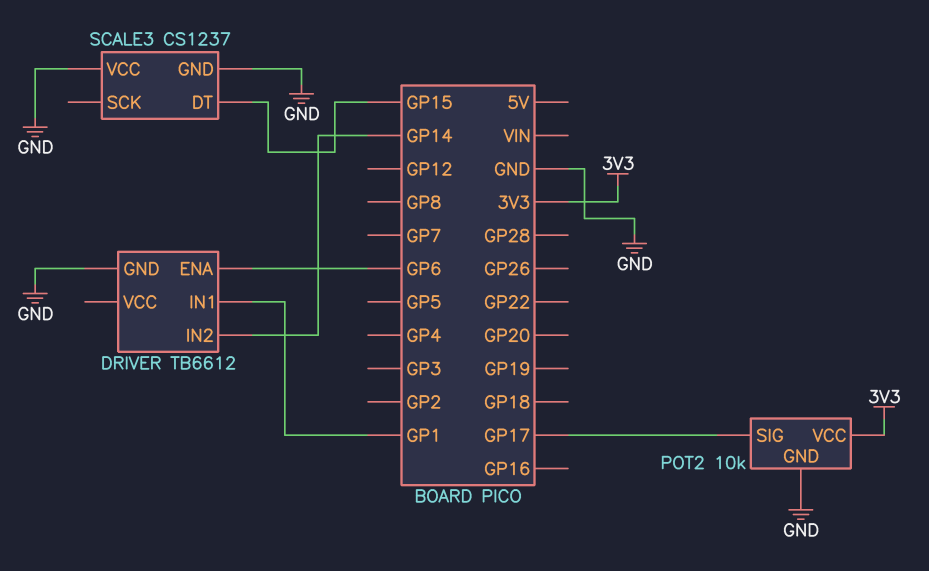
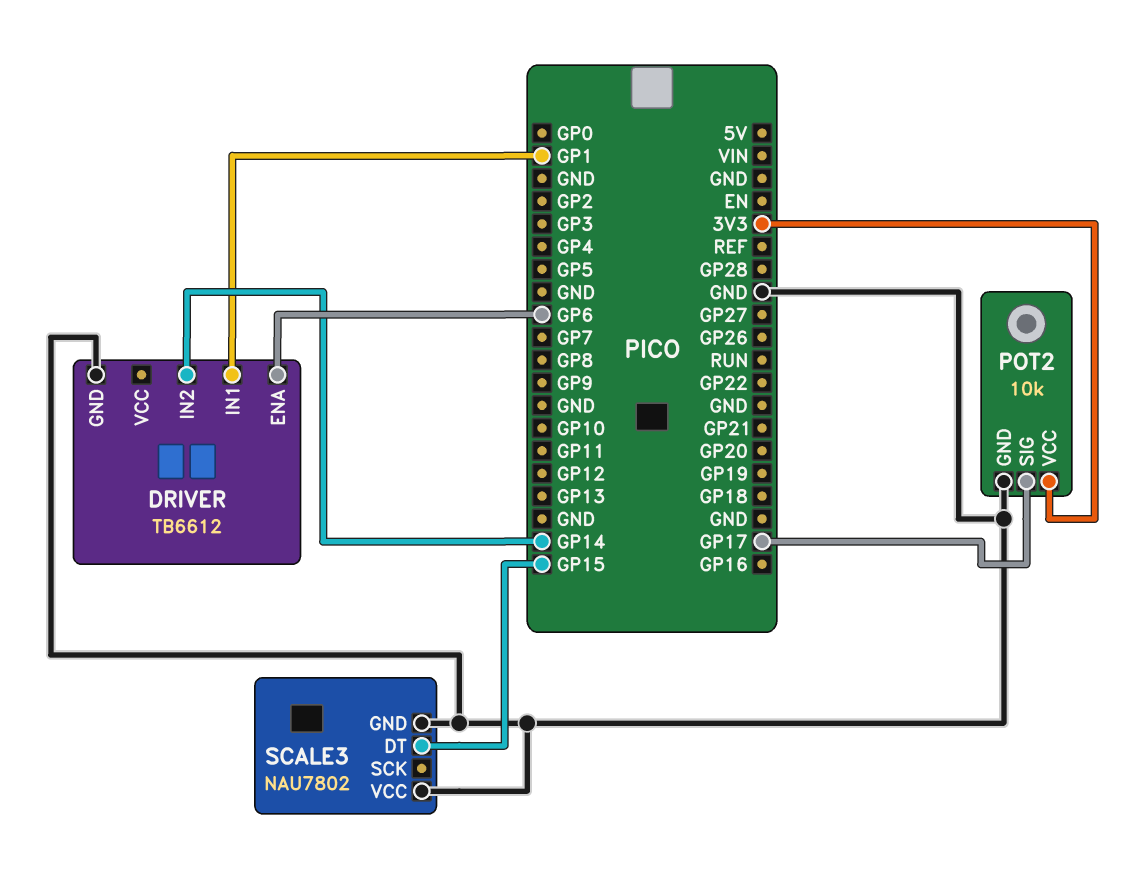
SCALE3: CS1237 -> NAU7802

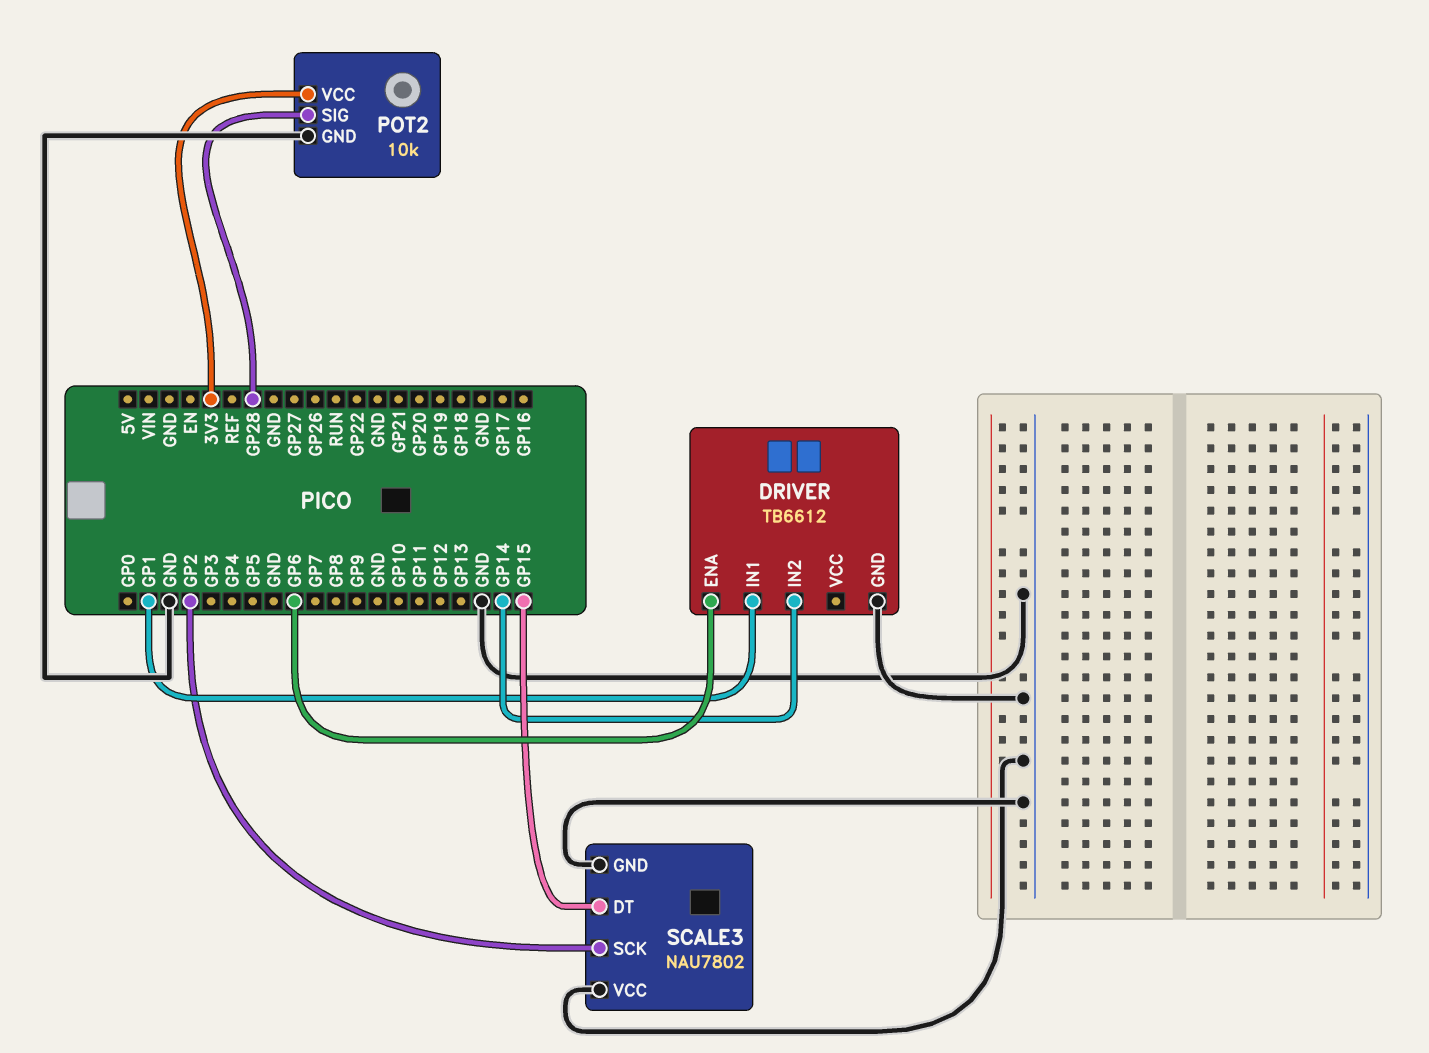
POT2 pin SIG: GP17 -> GP28
SCALE3 pin SCK: none -> GP2

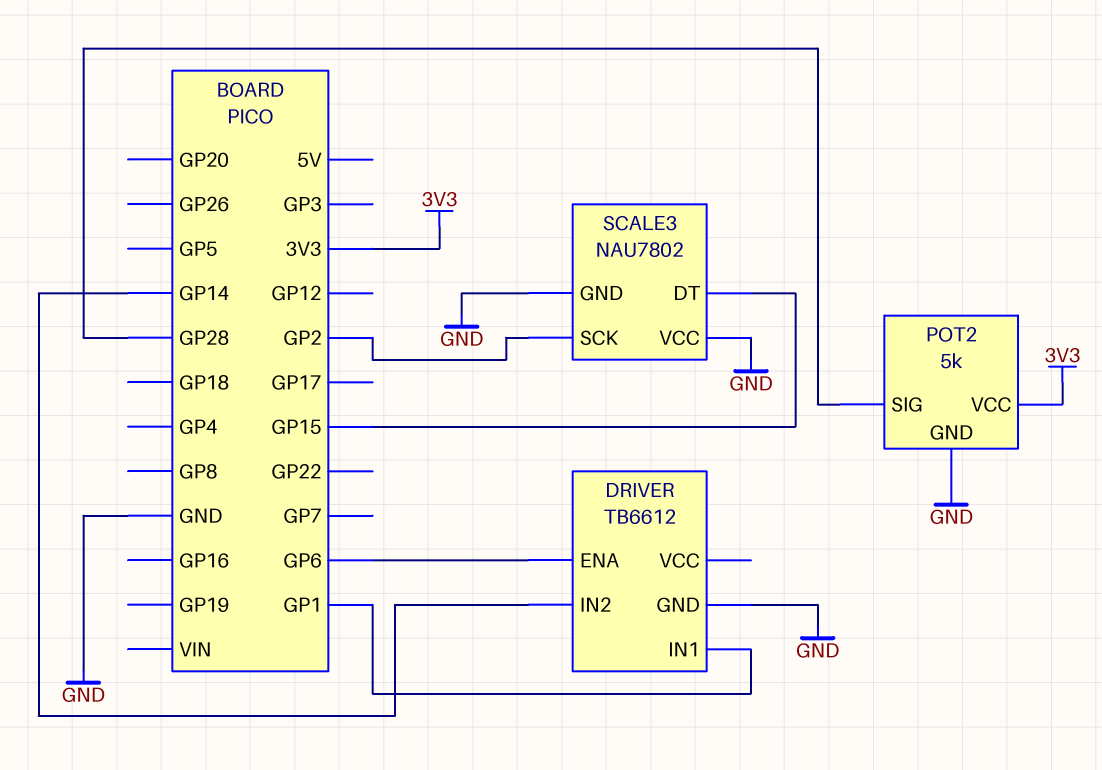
POT2: 10k -> 5k

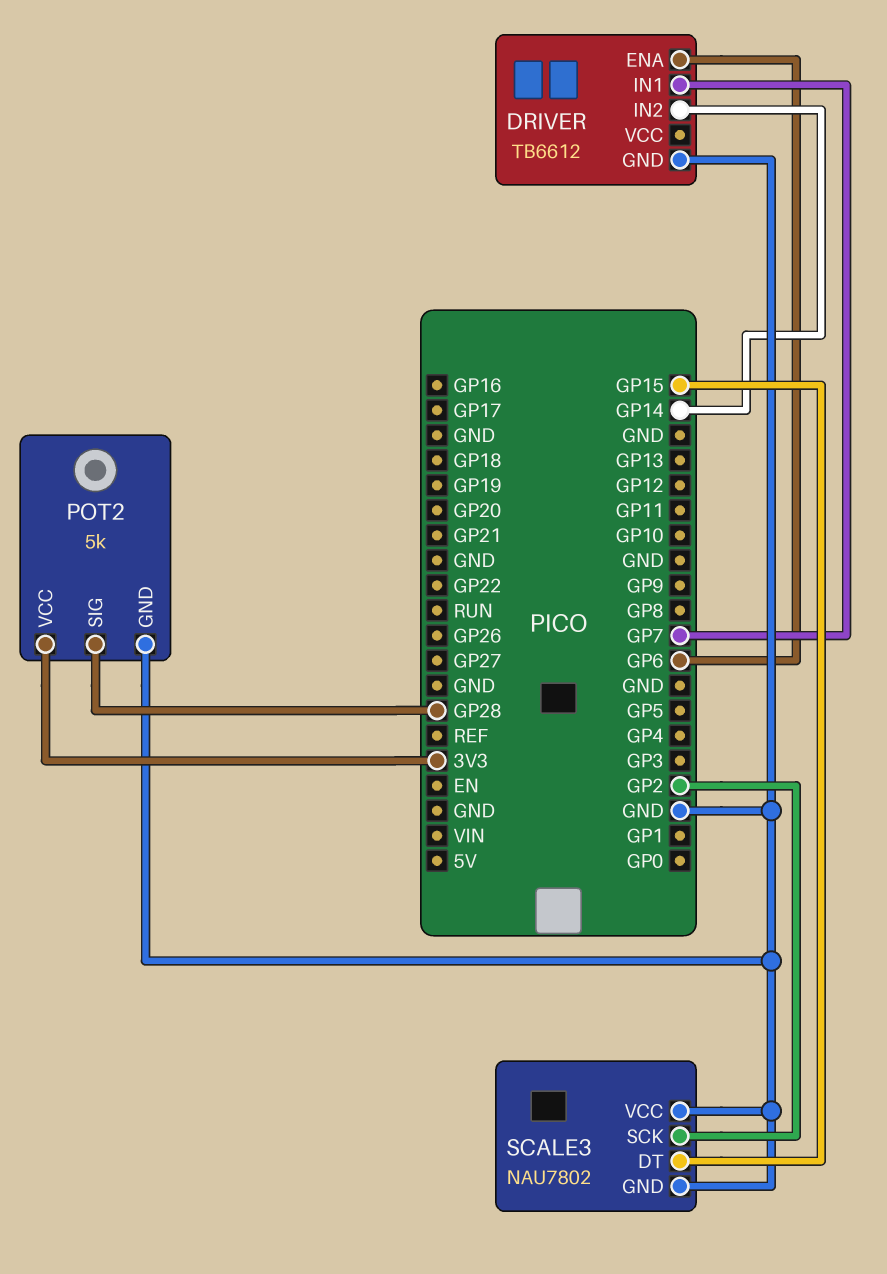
DRIVER pin IN1: GP1 -> GP7

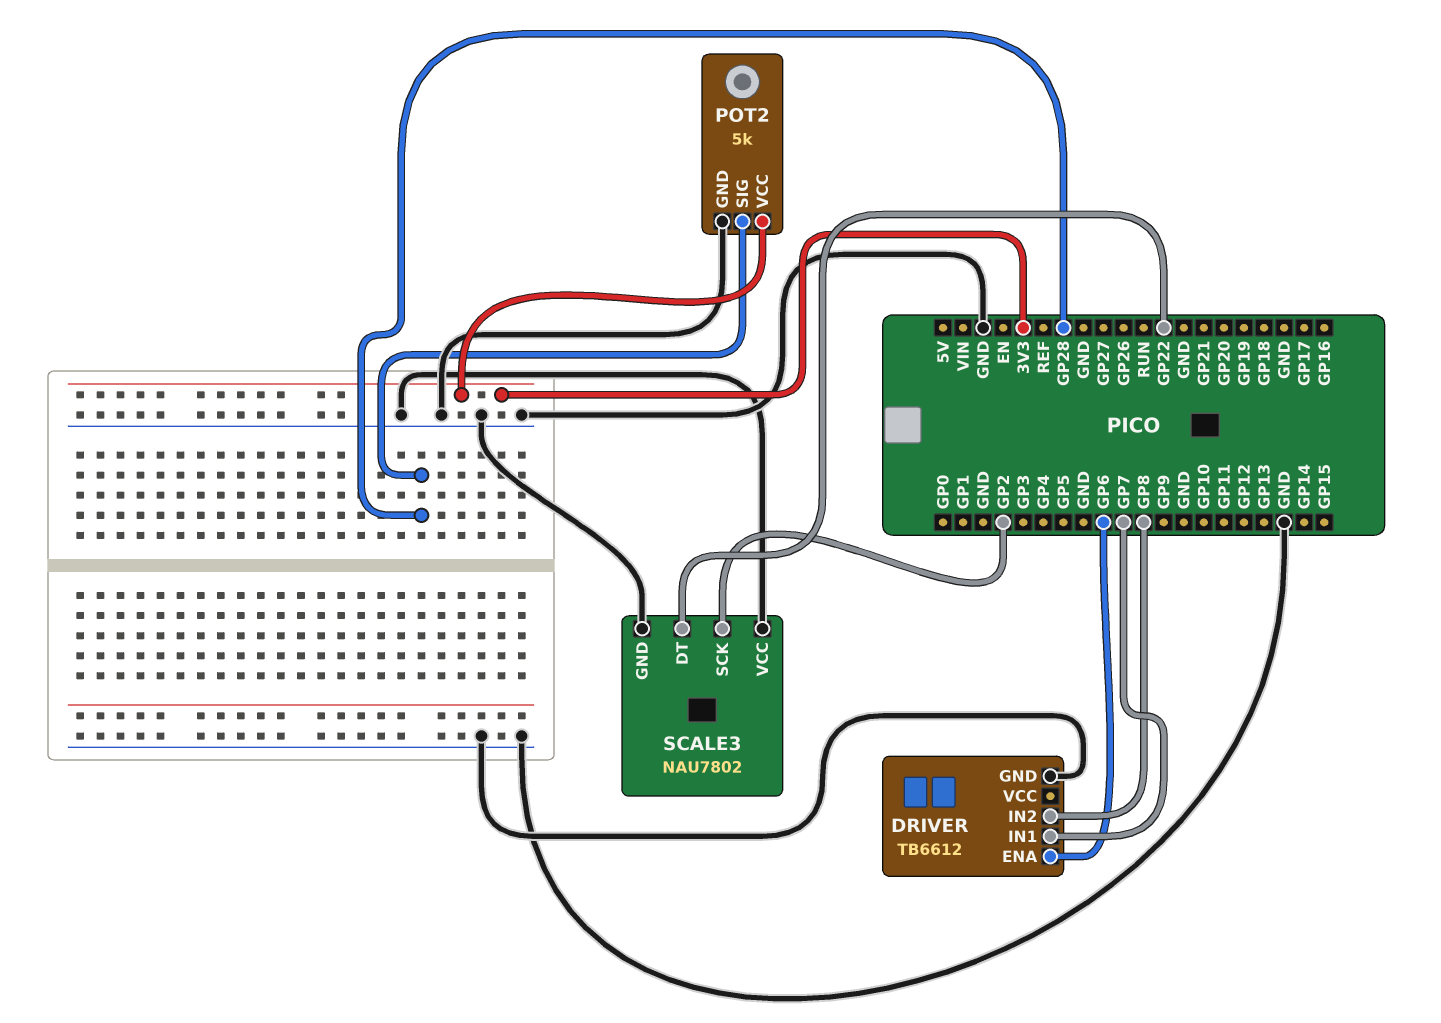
DRIVER pin IN2: GP14 -> GP8
SCALE3 pin DT: GP15 -> GP22

